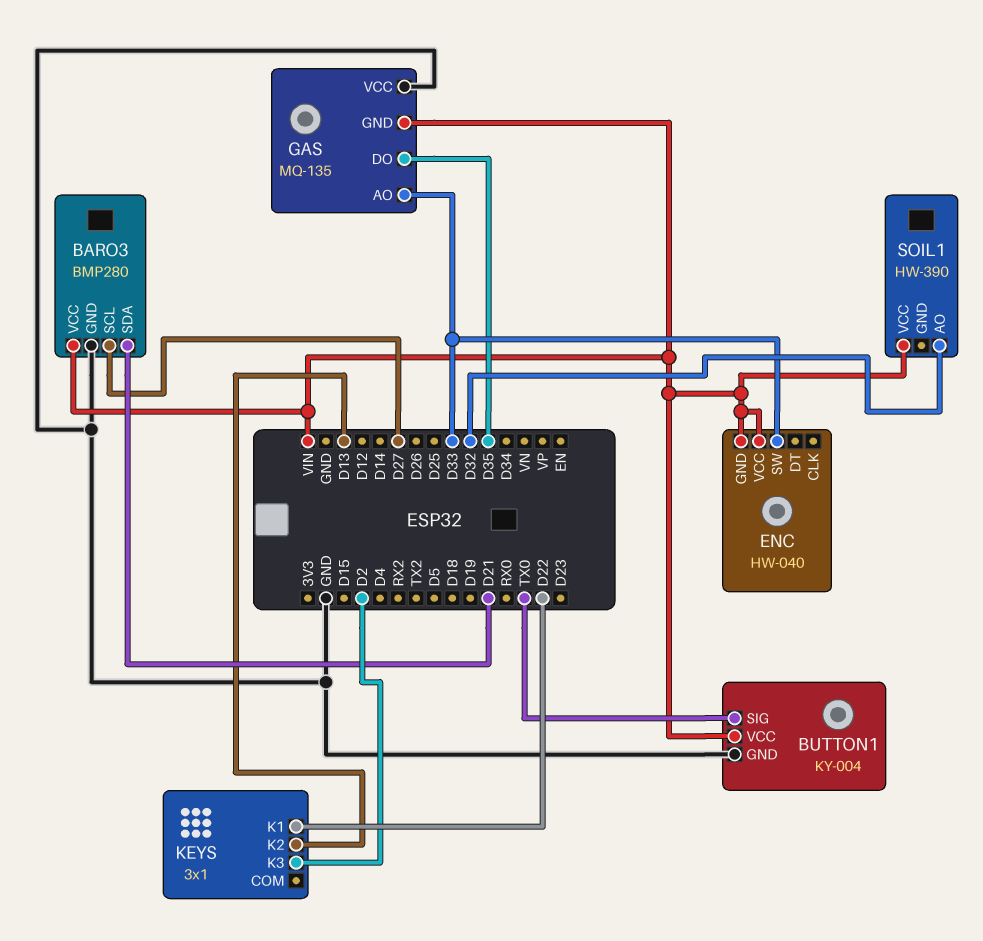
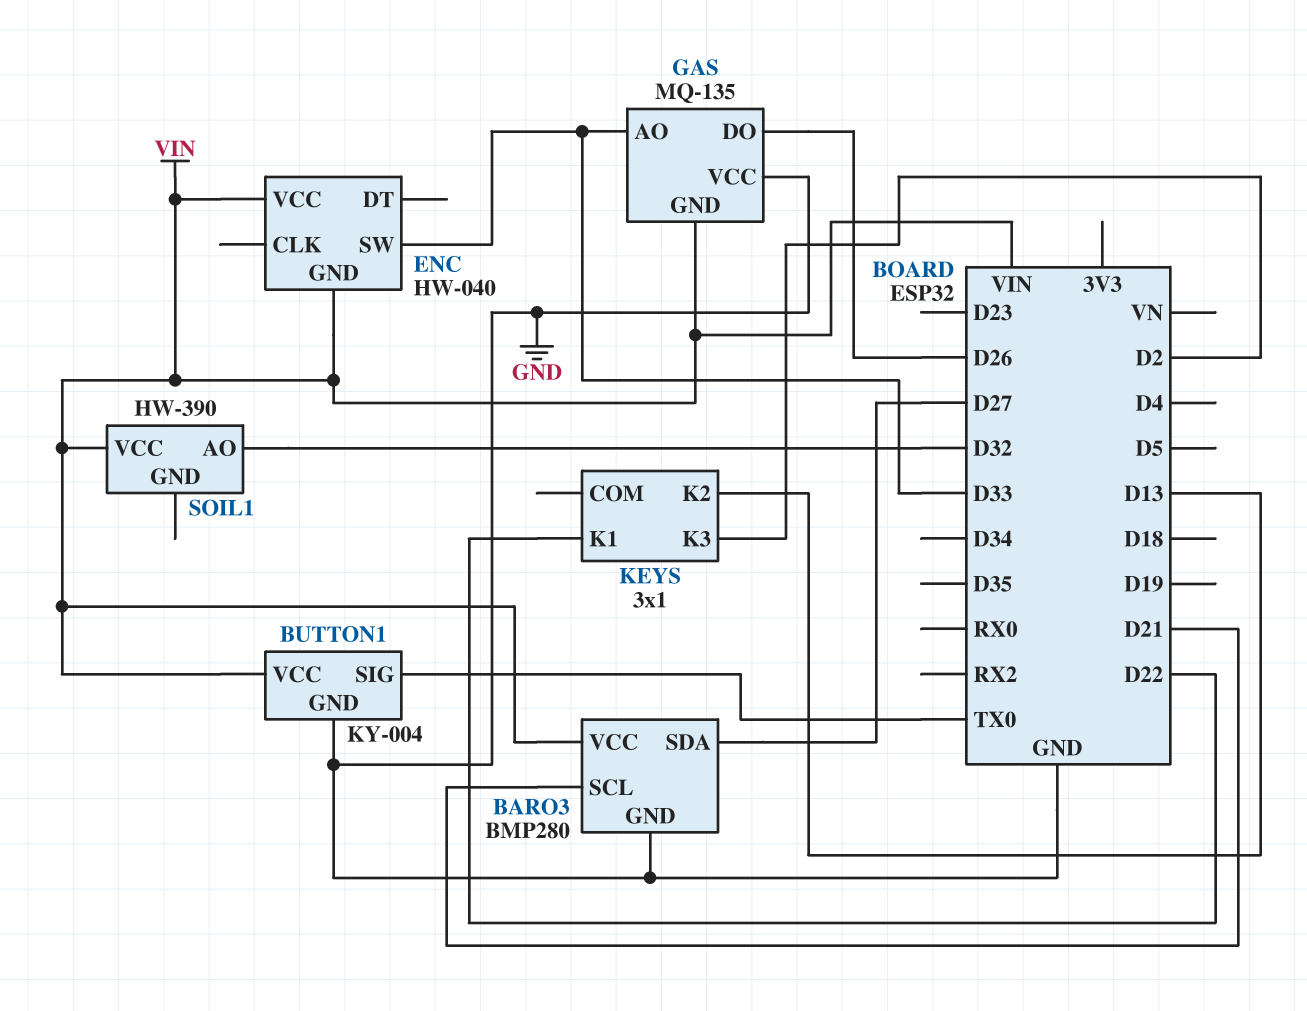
BARO3 pin SCL: D27 -> D21
BARO3 pin SDA: D21 -> D27
GAS pin DO: D35 -> D26

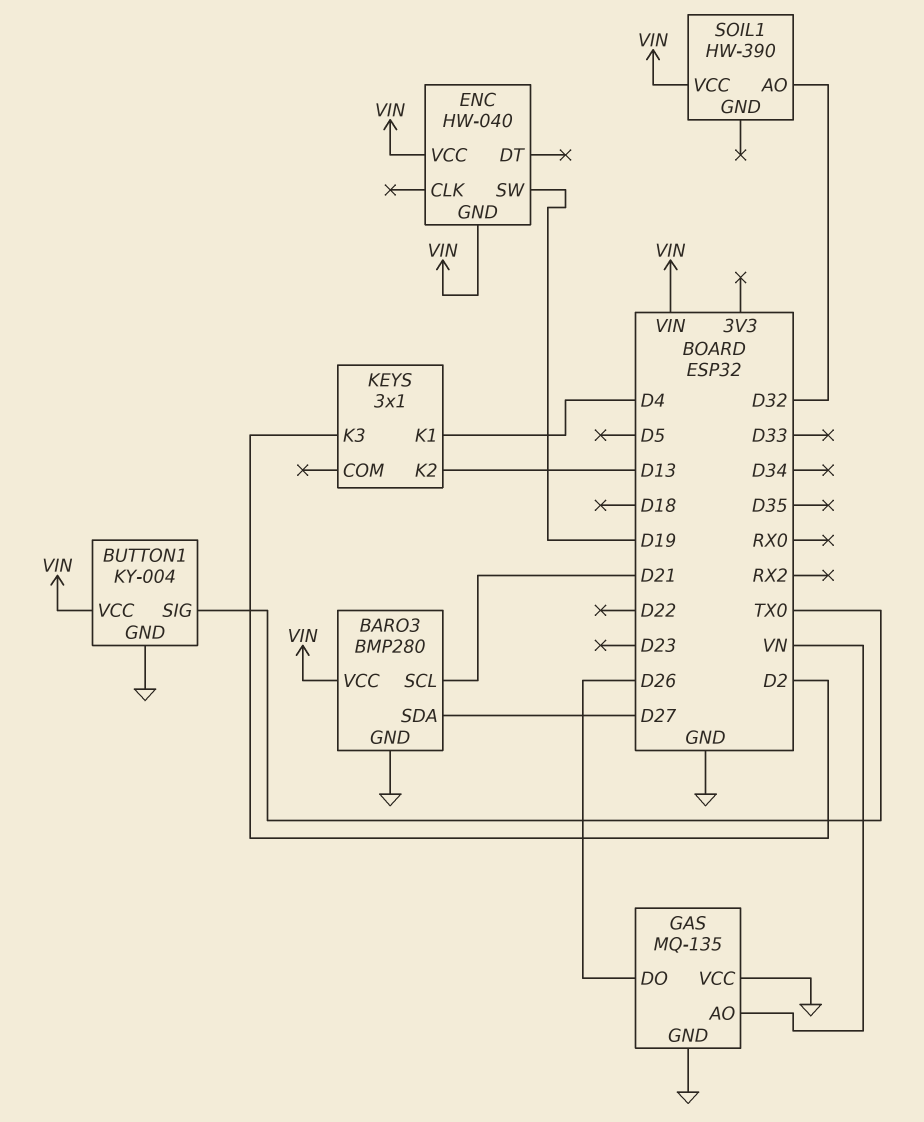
ENC pin SW: D33 -> D19
GAS pin AO: D33 -> VN
GAS pin GND: VIN -> GND
KEYS pin K1: D22 -> D4

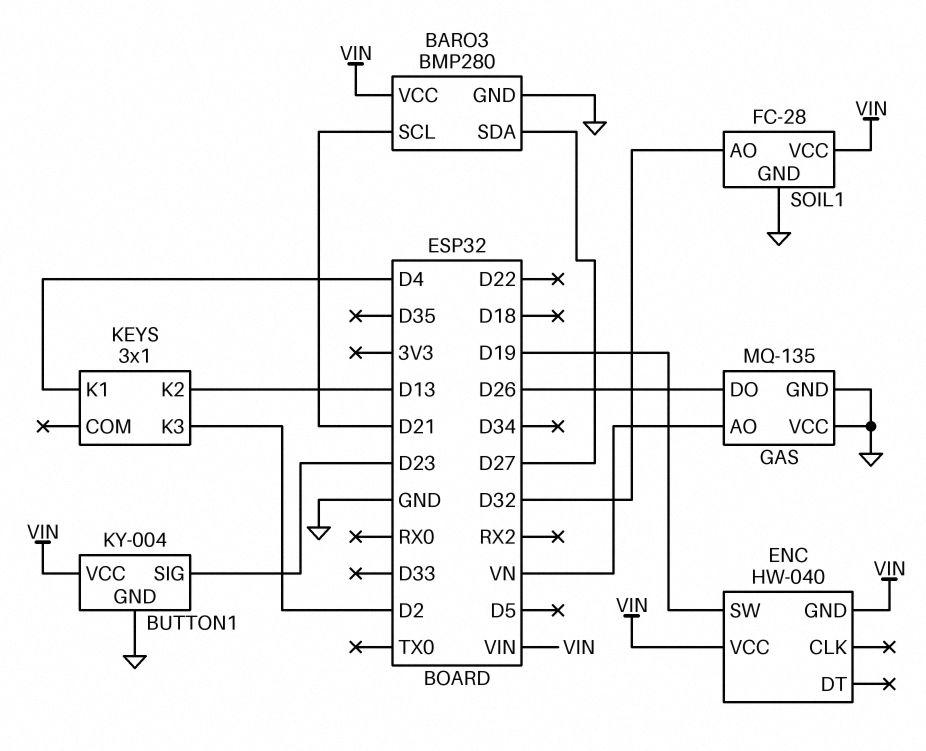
BUTTON1 pin SIG: TX0 -> D23
SOIL1: HW-390 -> FC-28
SOIL1 pin GND: none -> GND

